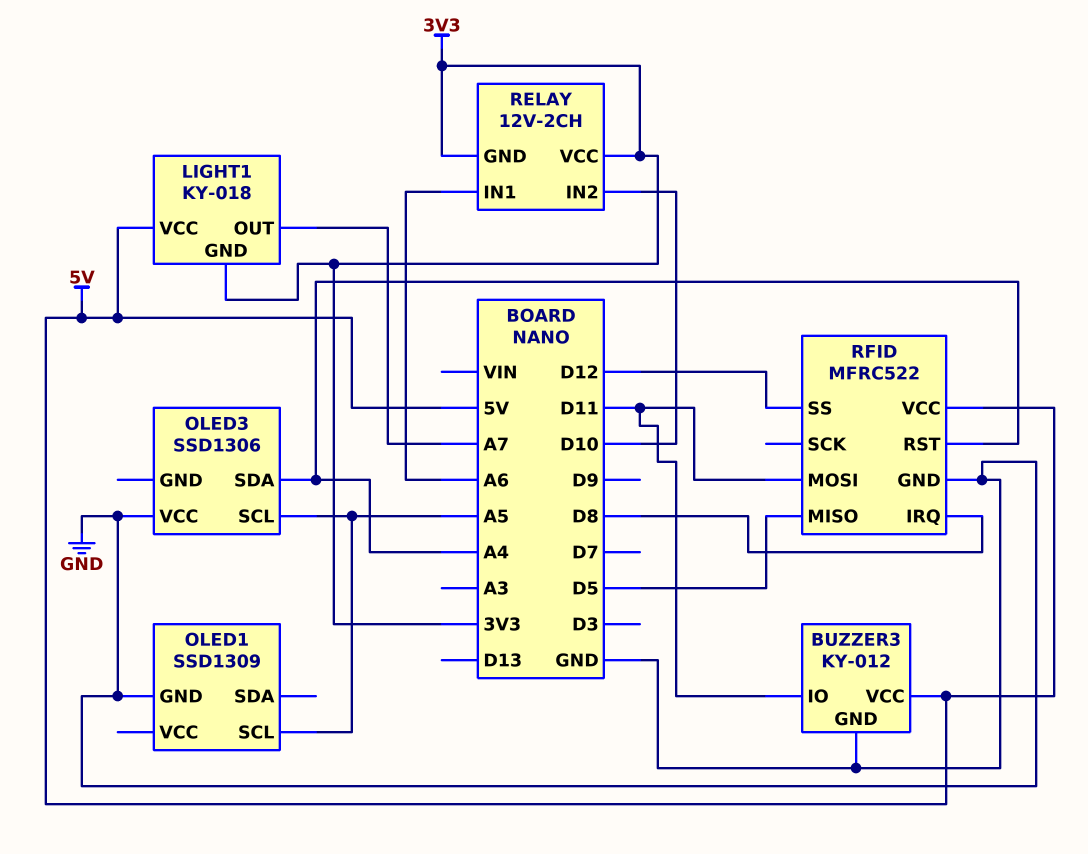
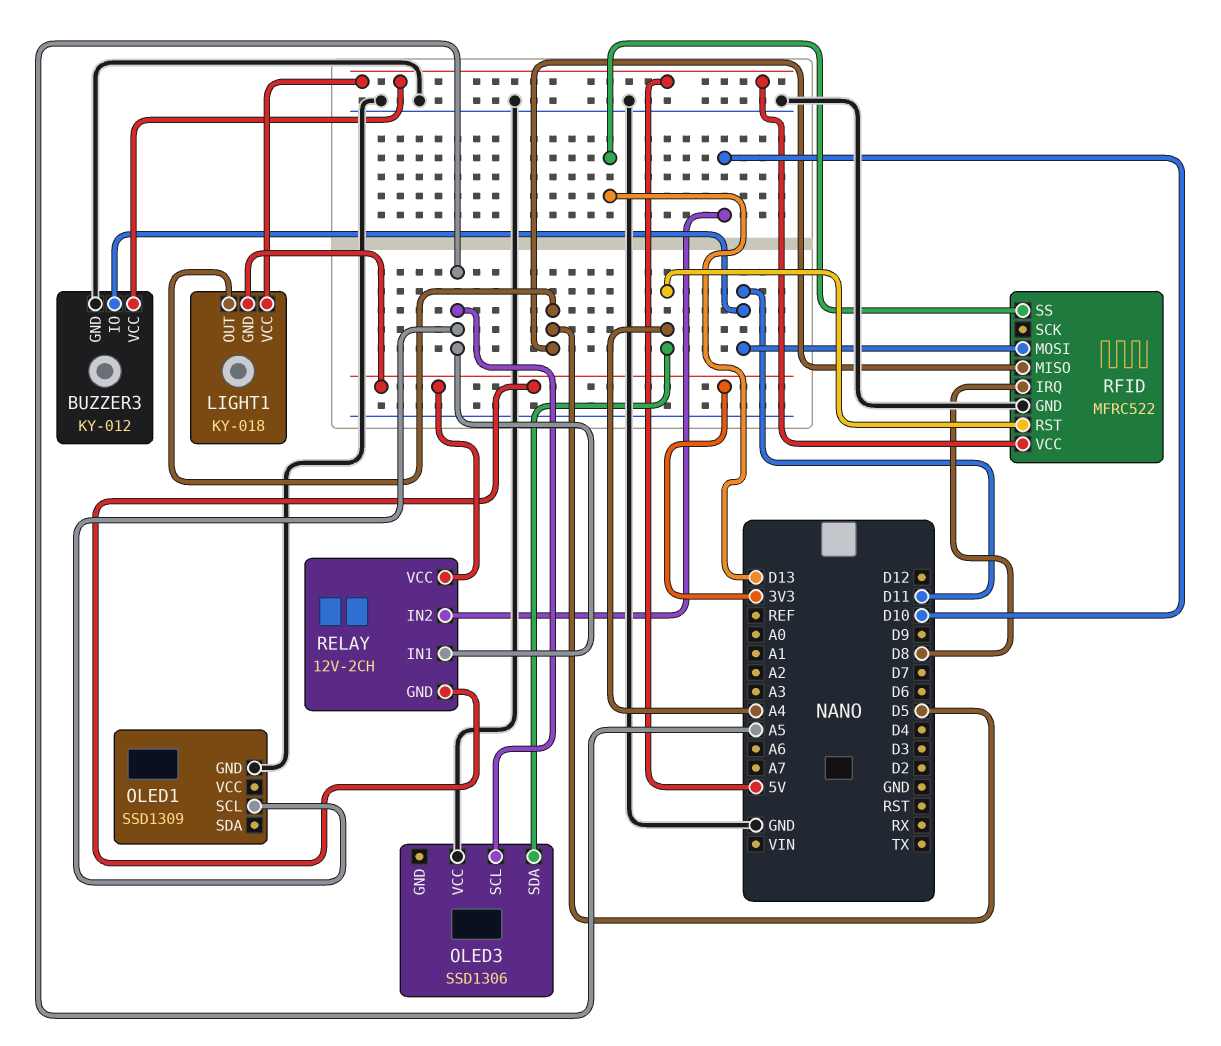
LIGHT1 pin OUT: A7 -> D5
RELAY pin IN1: A6 -> A5
RFID pin SS: D12 -> D13

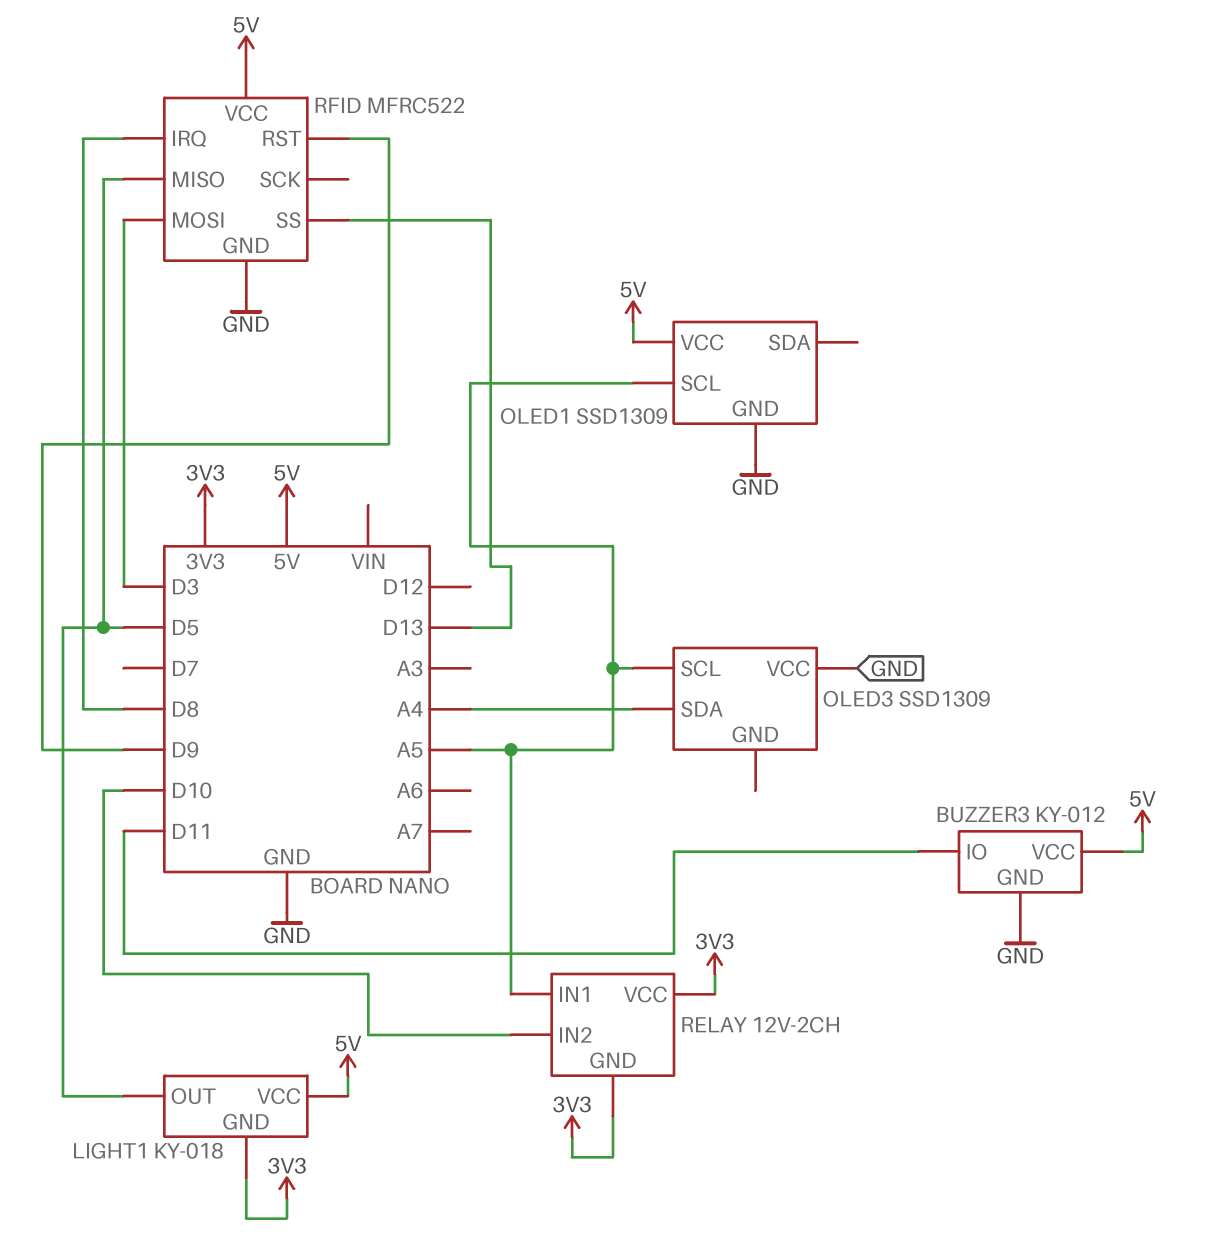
OLED1 pin VCC: none -> 5V
OLED3: SSD1306 -> SSD1309
RFID pin MOSI: D11 -> D3
RFID pin RST: A4 -> D9

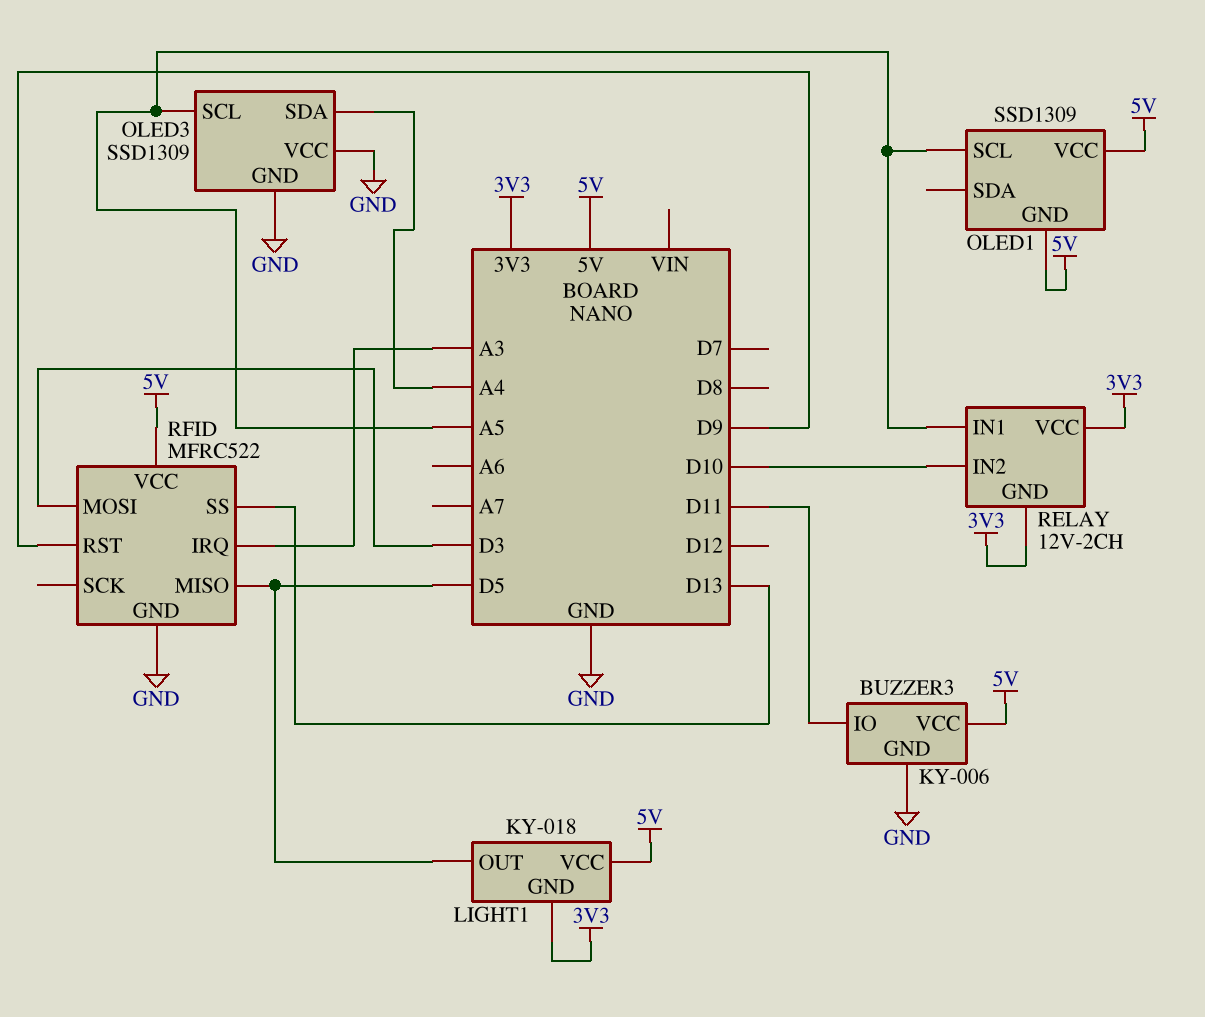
BUZZER3: KY-012 -> KY-006
OLED1 pin GND: GND -> 5V
OLED3 pin GND: none -> GND
RFID pin IRQ: D8 -> A3

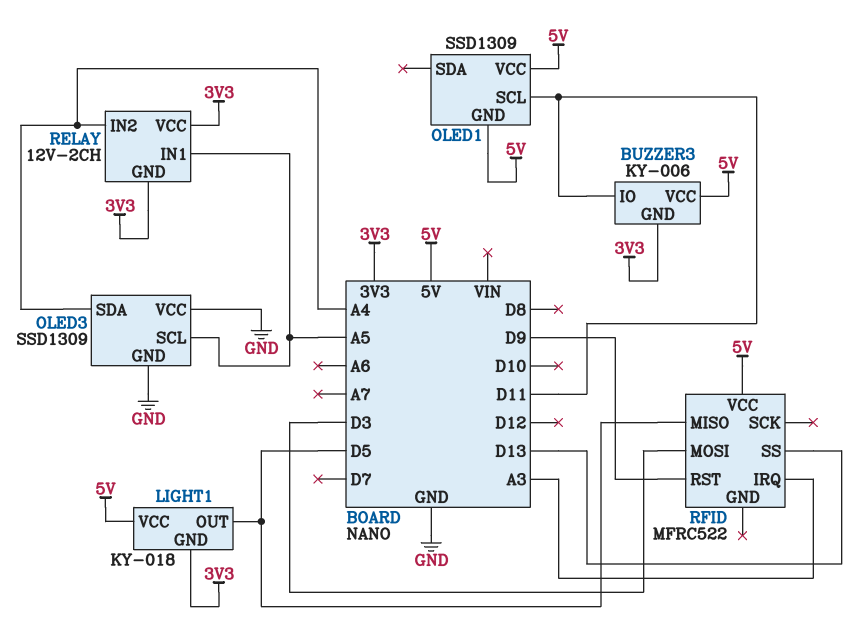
BUZZER3 pin GND: GND -> 3V3
OLED1 pin SCL: A5 -> D11
RELAY pin IN2: D10 -> A4
RFID pin GND: GND -> none

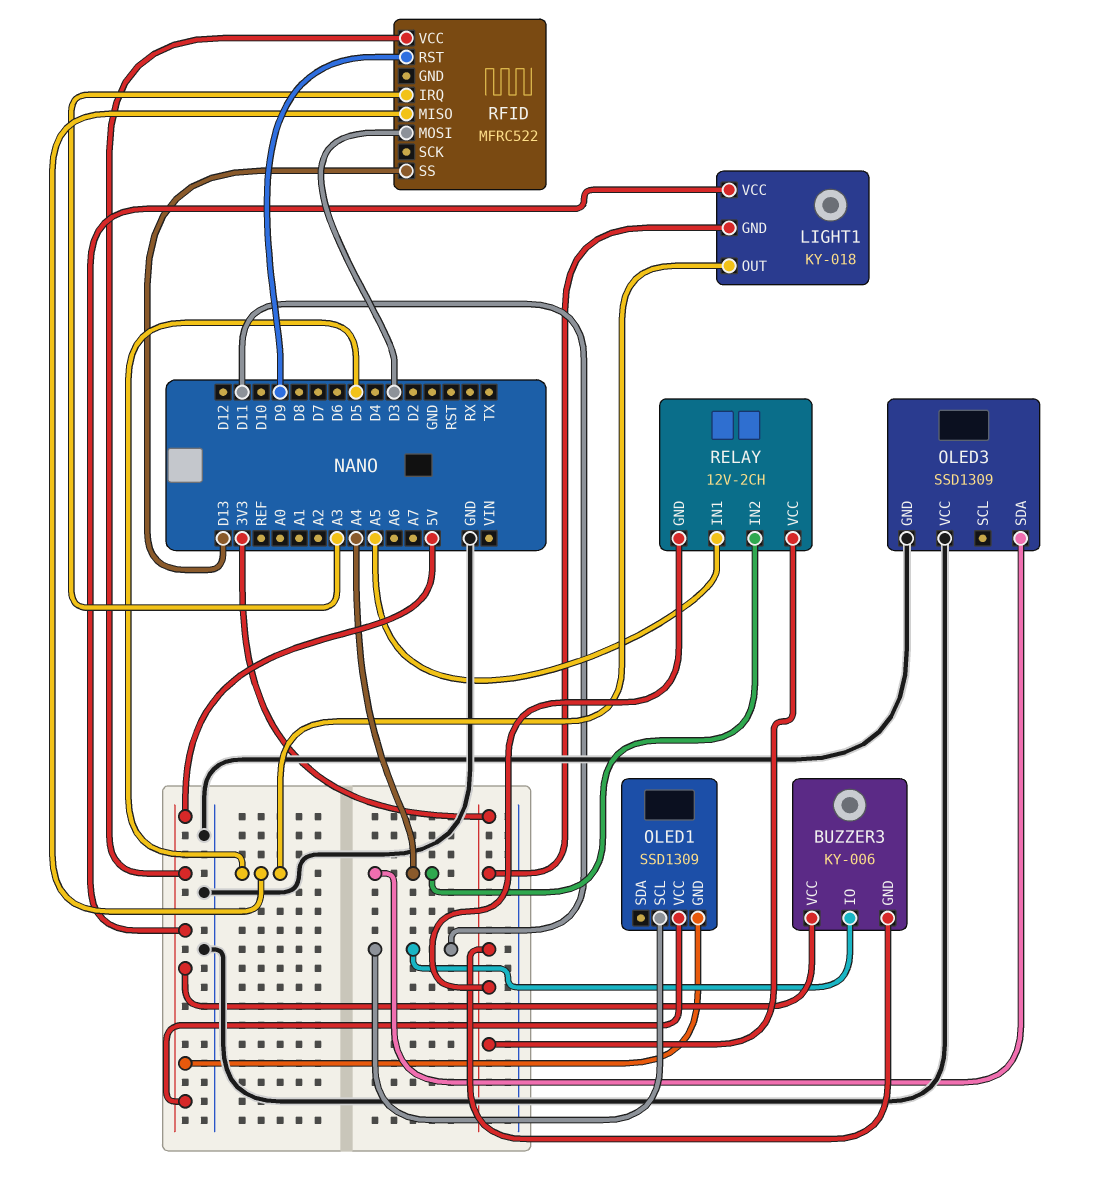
OLED3 pin SCL: A5 -> none

